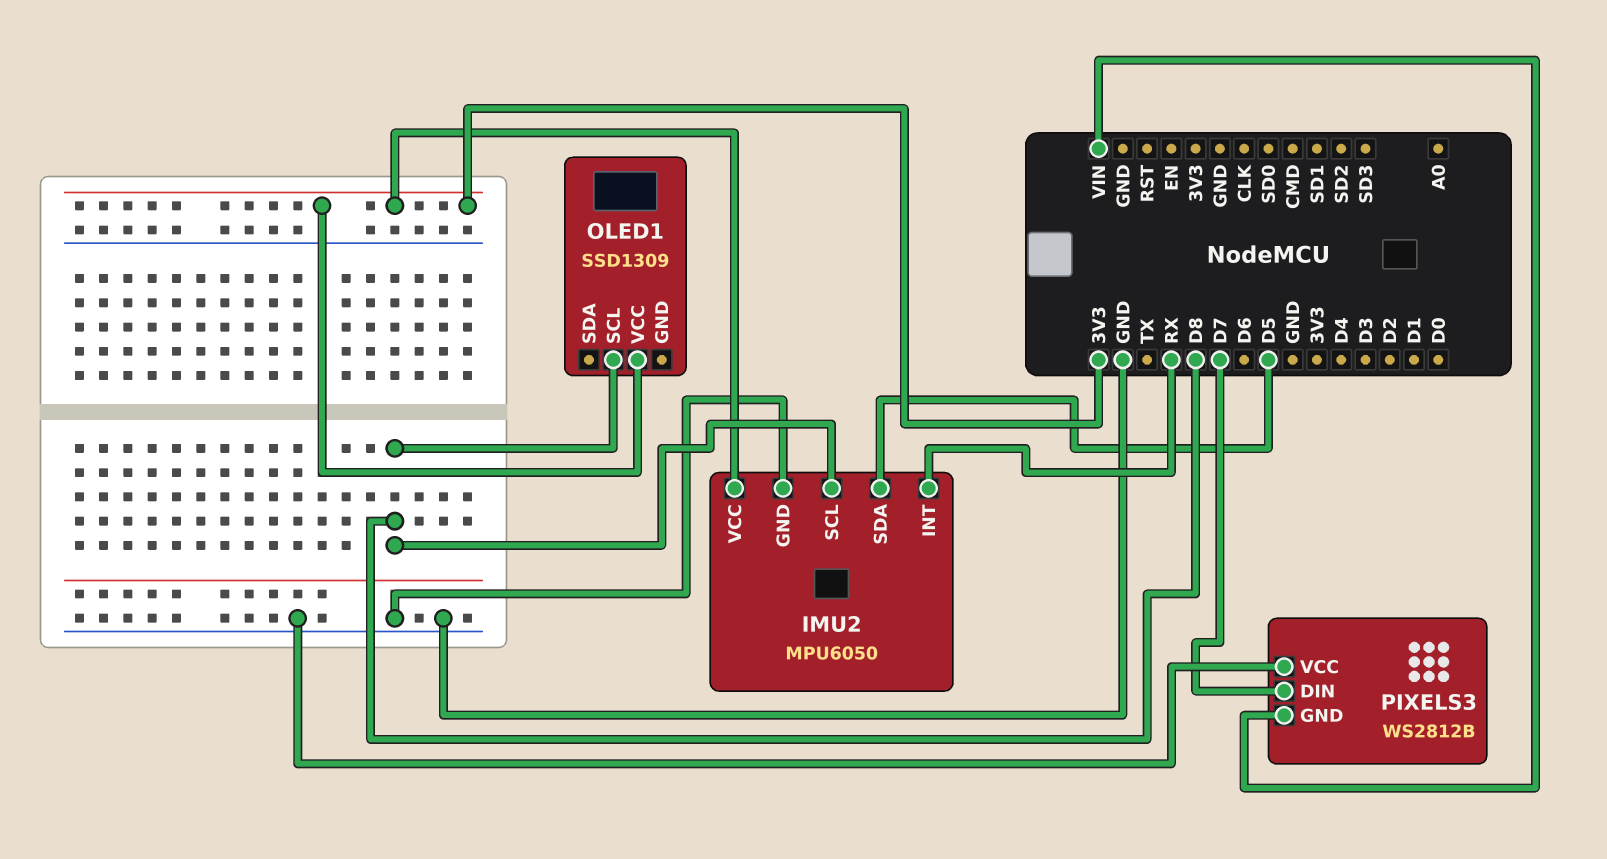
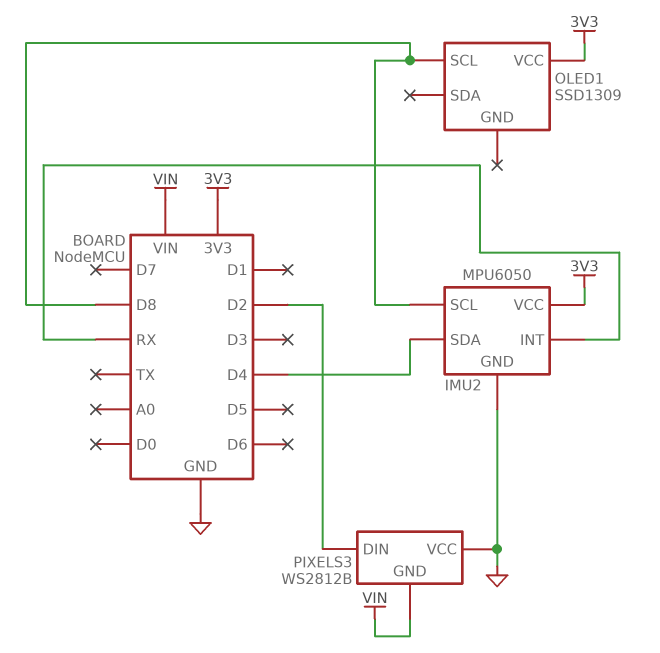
IMU2 pin SDA: D5 -> D4
PIXELS3 pin DIN: D7 -> D2

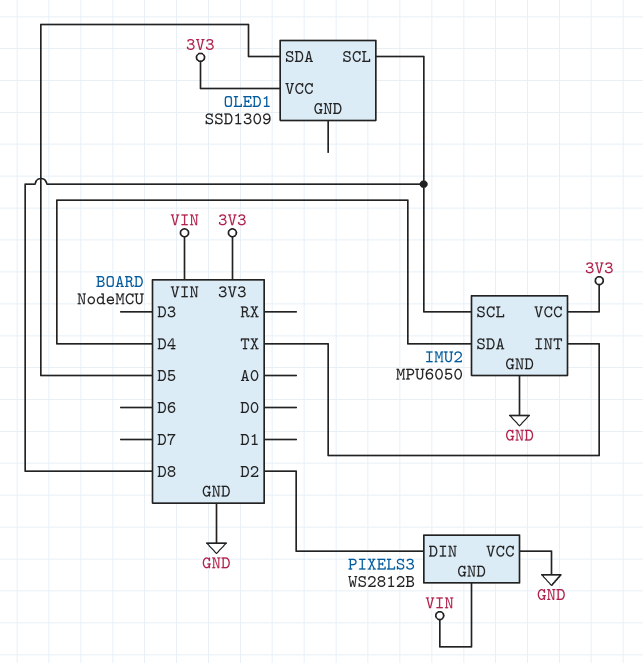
IMU2 pin INT: RX -> TX
OLED1 pin SDA: none -> D5

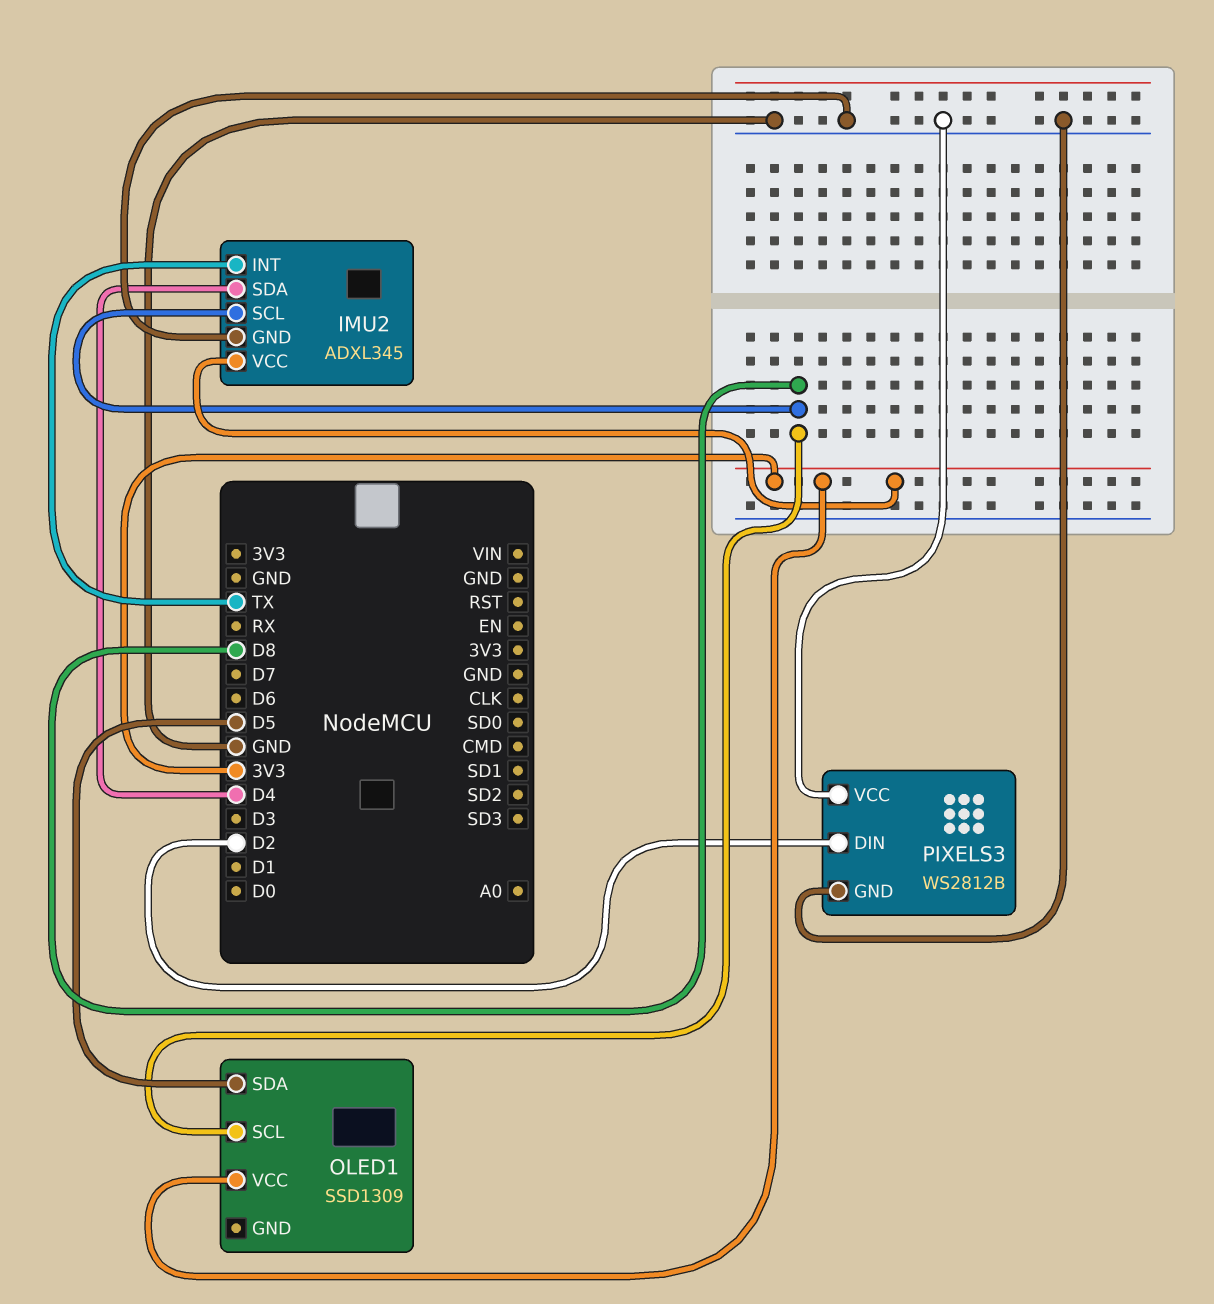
IMU2: MPU6050 -> ADXL345
PIXELS3 pin GND: VIN -> GND

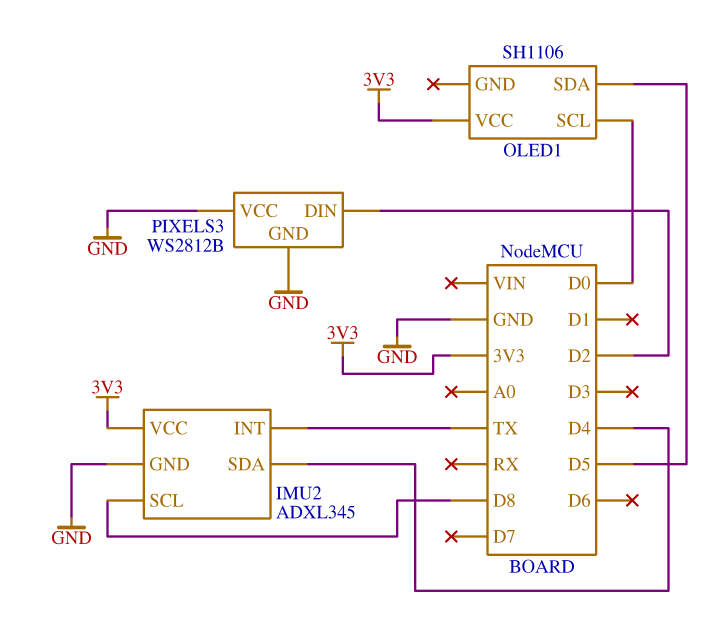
OLED1: SSD1309 -> SH1106
OLED1 pin SCL: D8 -> D0

